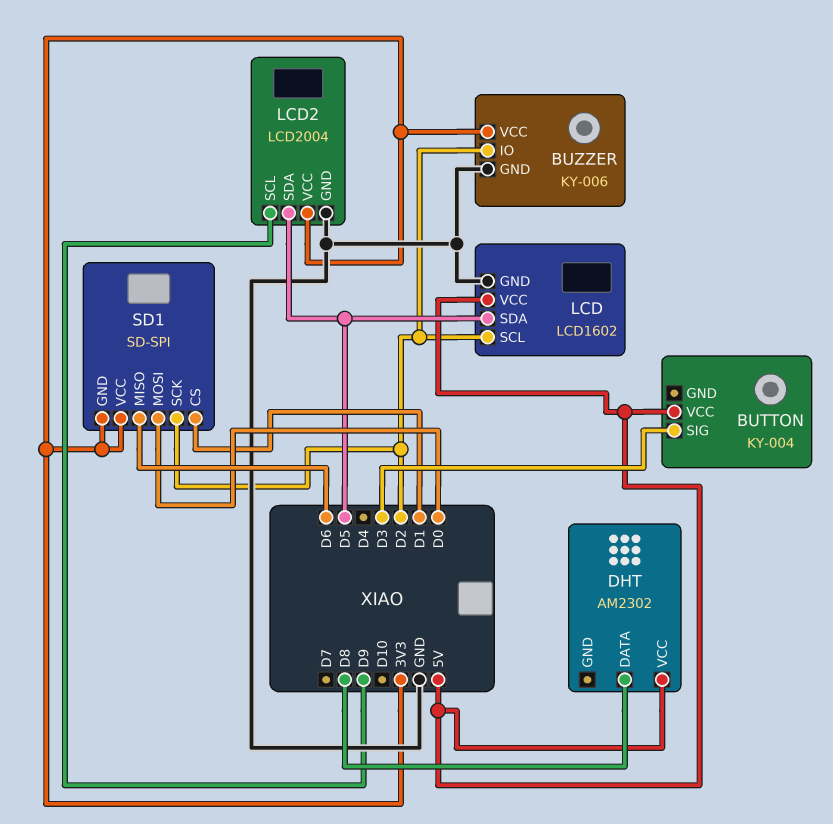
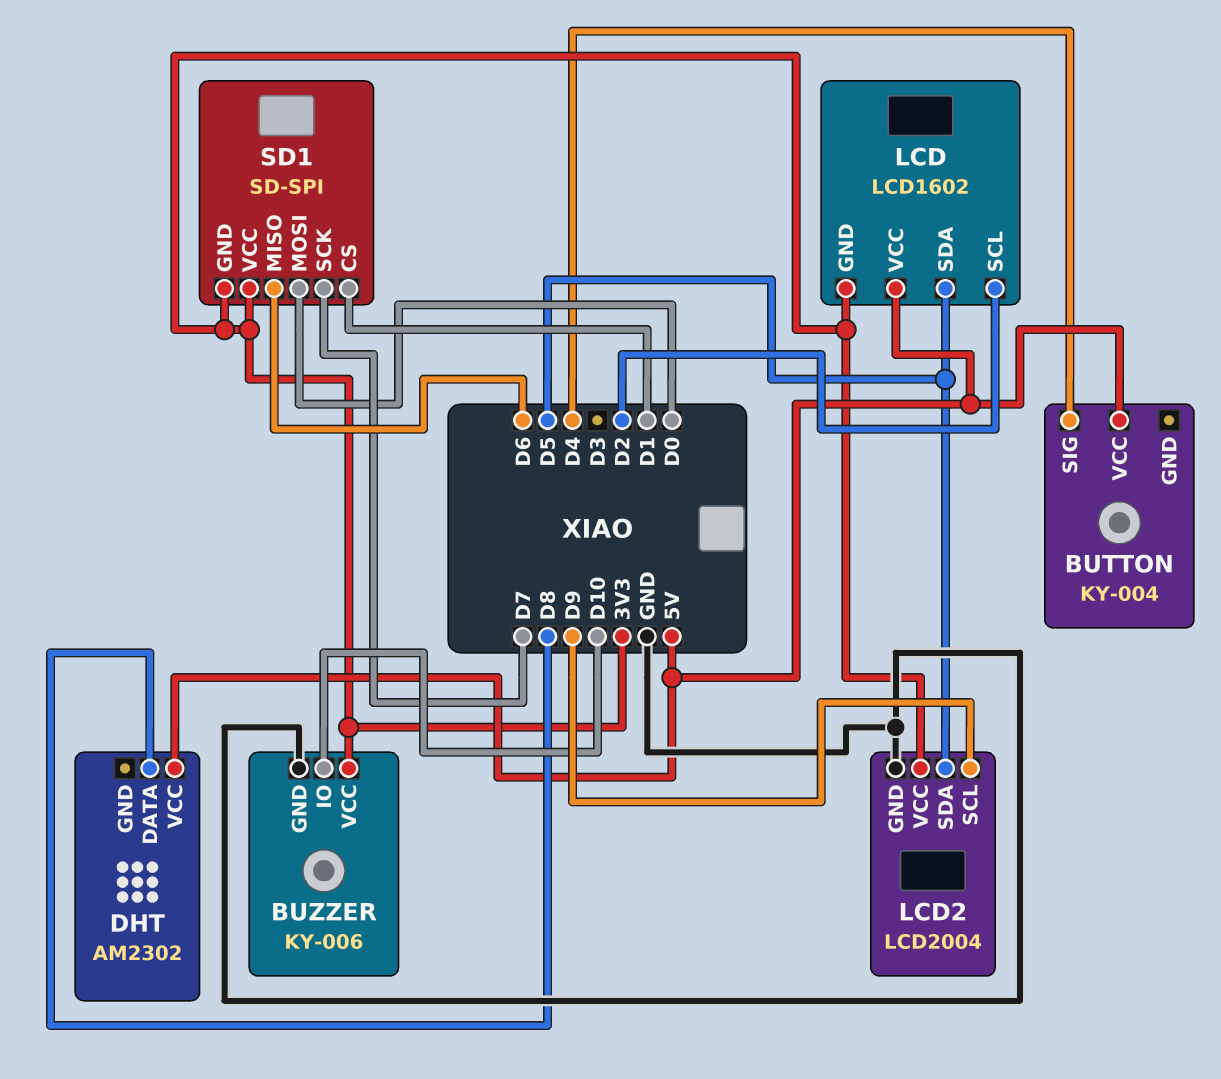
BUTTON pin SIG: D3 -> D4
BUZZER pin IO: D2 -> D10
LCD pin GND: GND -> 3V3
SD1 pin SCK: D2 -> D7

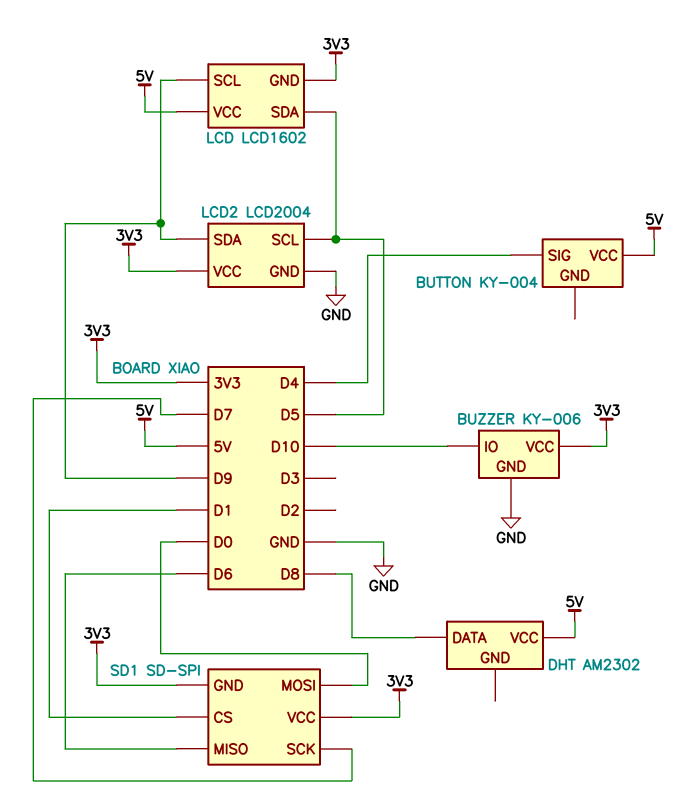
LCD pin SCL: D2 -> D9
LCD2 pin SCL: D9 -> D5
LCD2 pin SDA: D5 -> D9

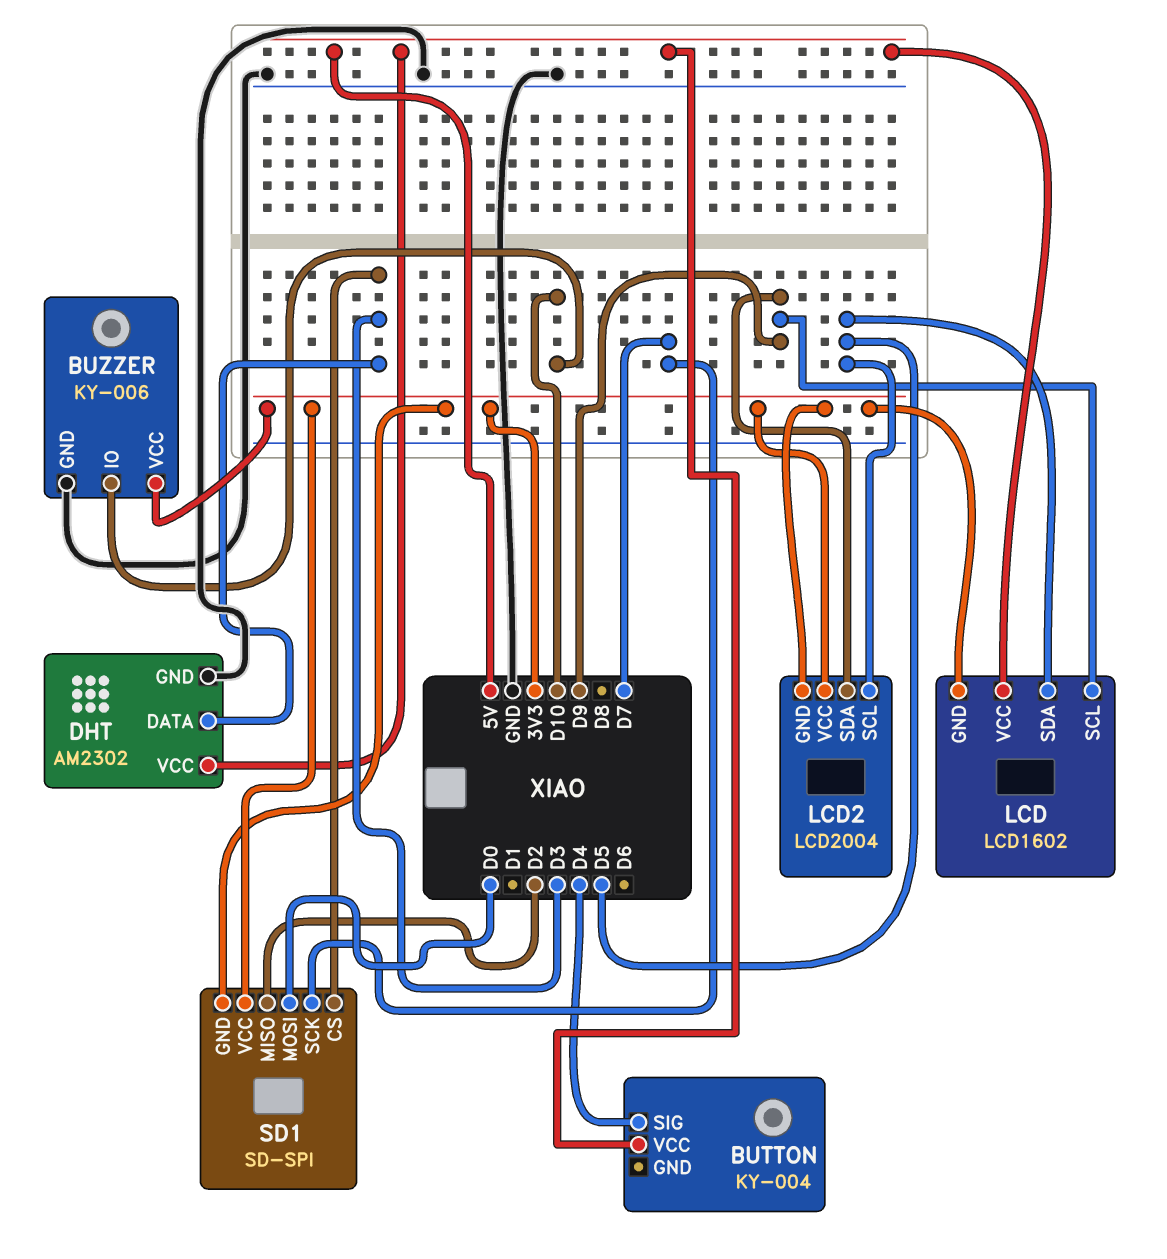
DHT pin DATA: D8 -> D3
DHT pin GND: none -> GND
LCD2 pin GND: GND -> 3V3
SD1 pin CS: D1 -> D3
SD1 pin MISO: D6 -> D2

